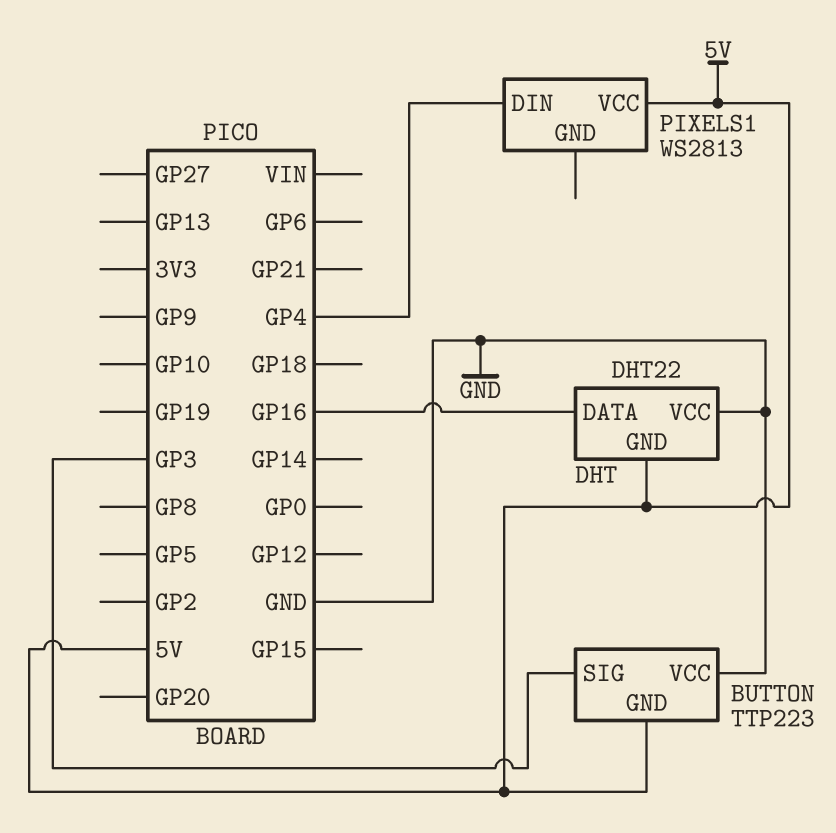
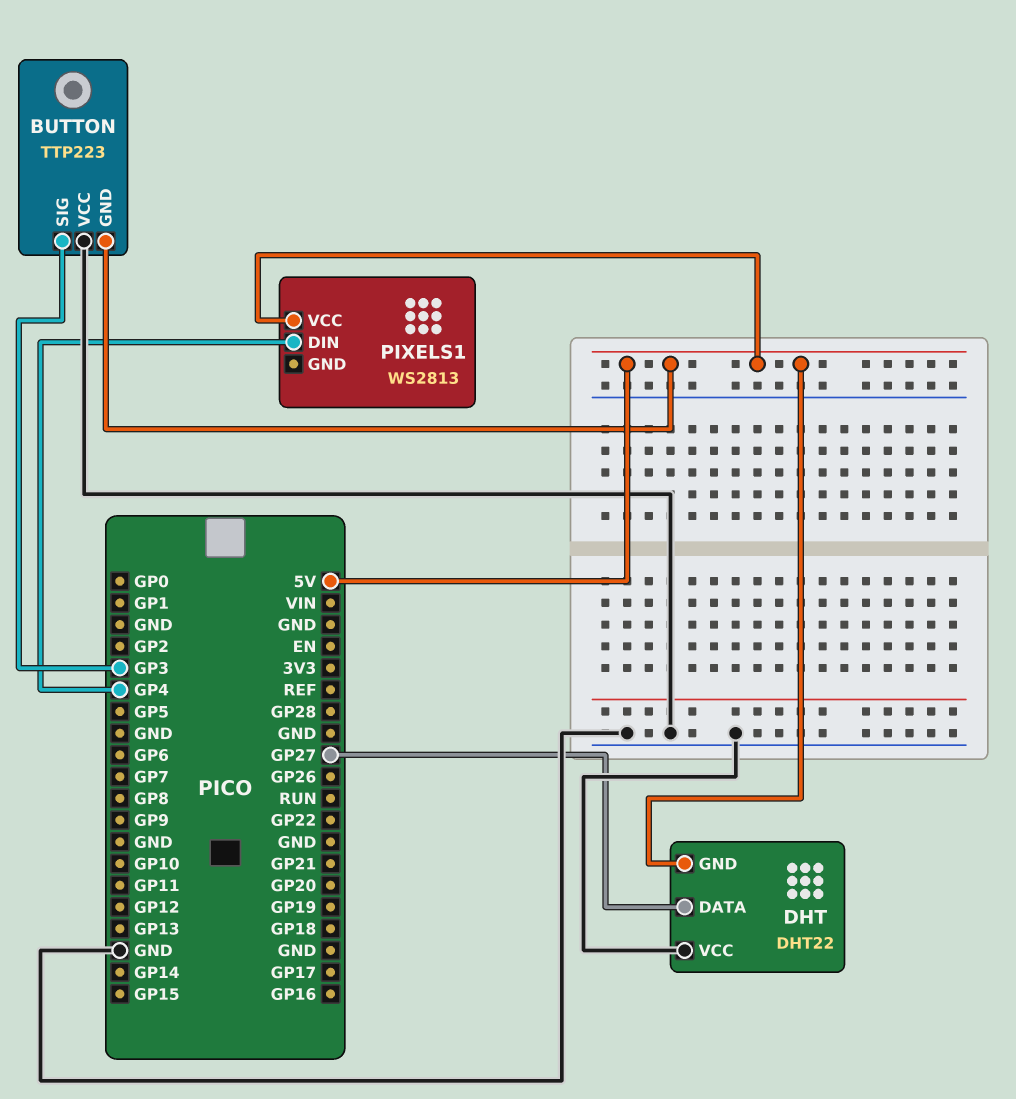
DHT pin DATA: GP16 -> GP27

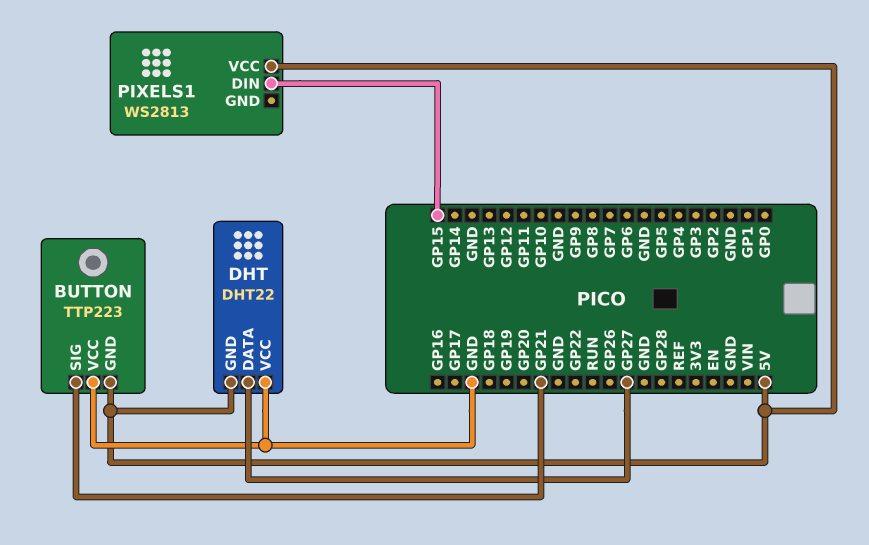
BUTTON pin SIG: GP3 -> GP21
PIXELS1 pin DIN: GP4 -> GP15

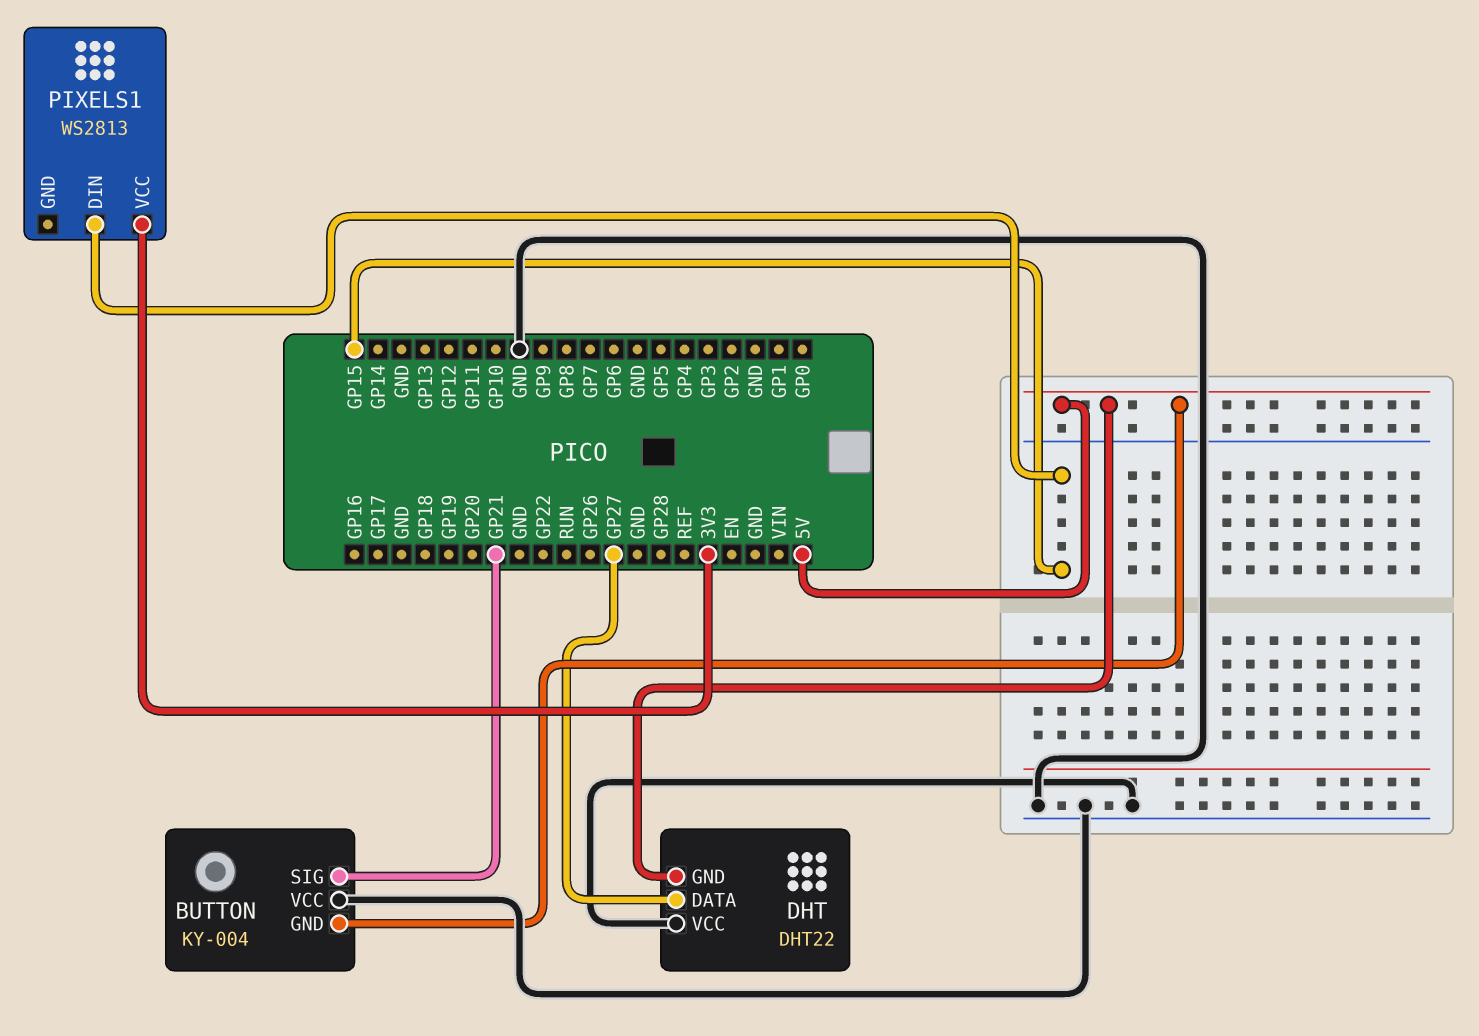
BUTTON: TTP223 -> KY-004
PIXELS1 pin VCC: 5V -> 3V3

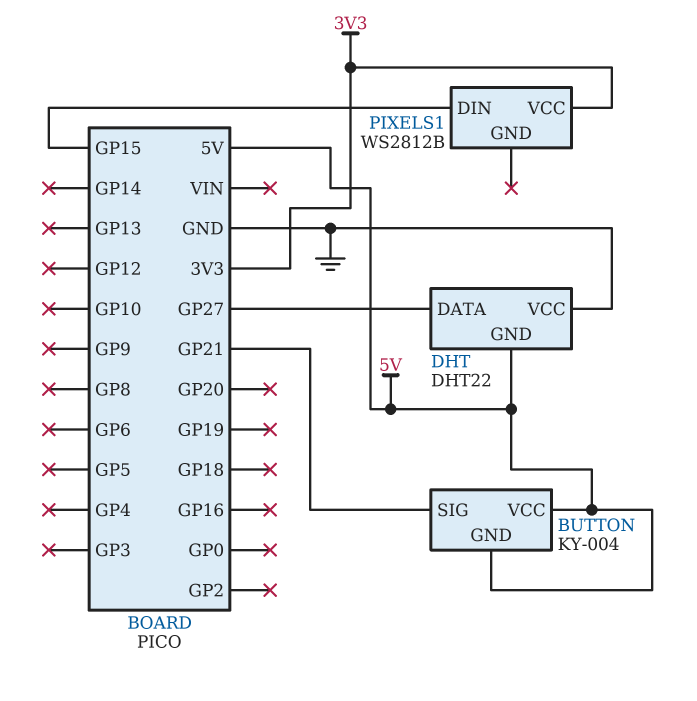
BUTTON pin VCC: GND -> 5V
PIXELS1: WS2813 -> WS2812B

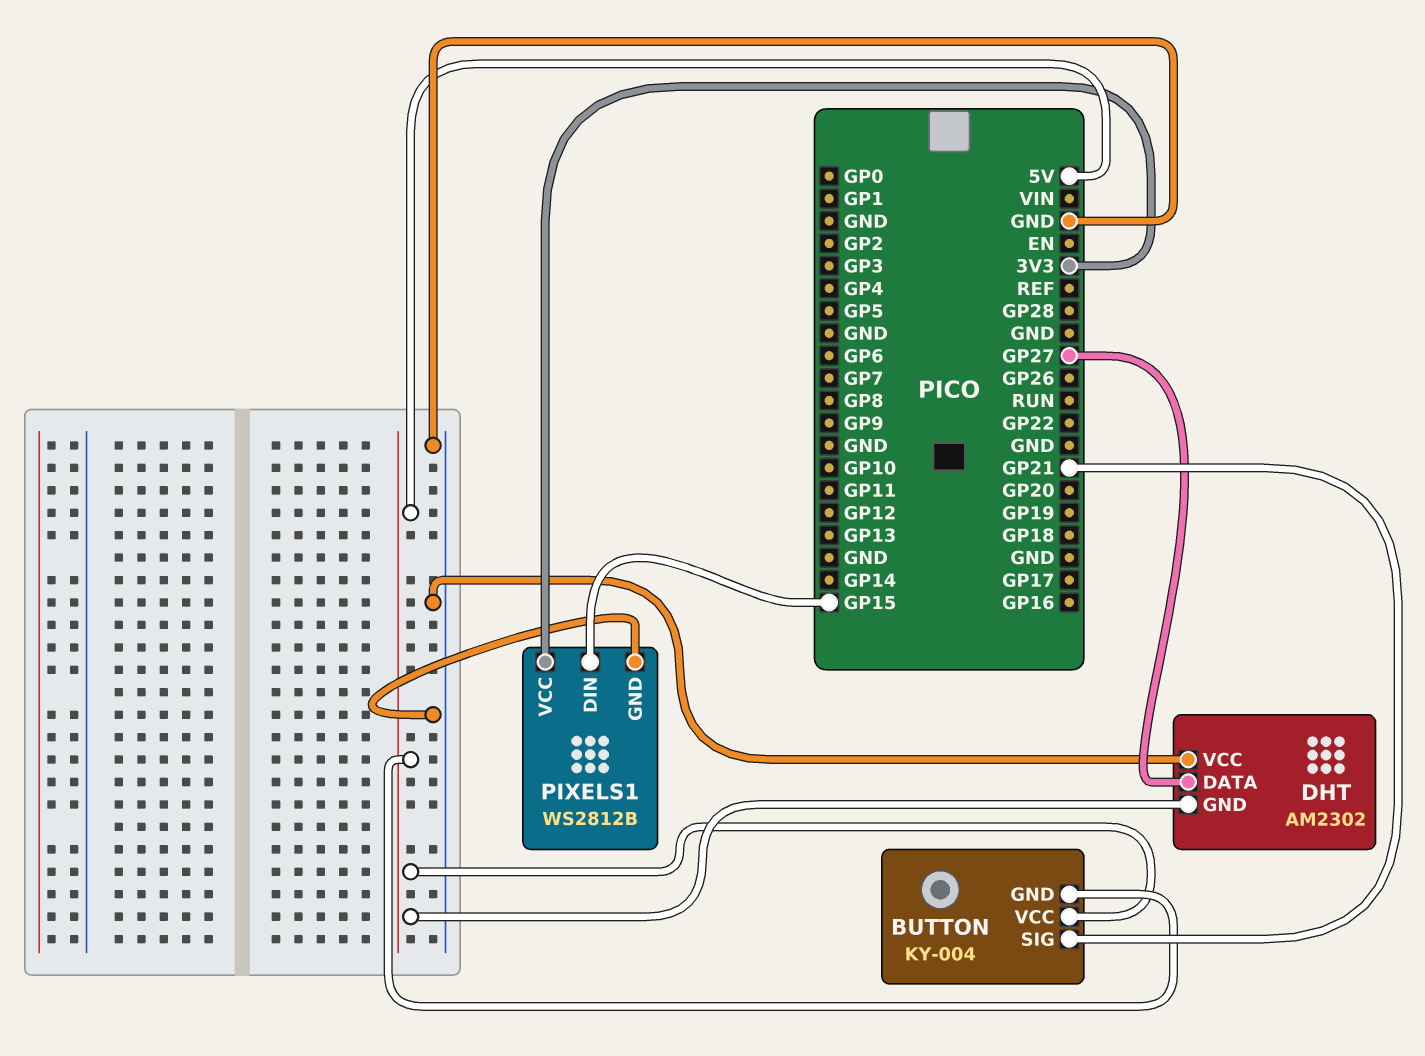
DHT: DHT22 -> AM2302
PIXELS1 pin GND: none -> GND

